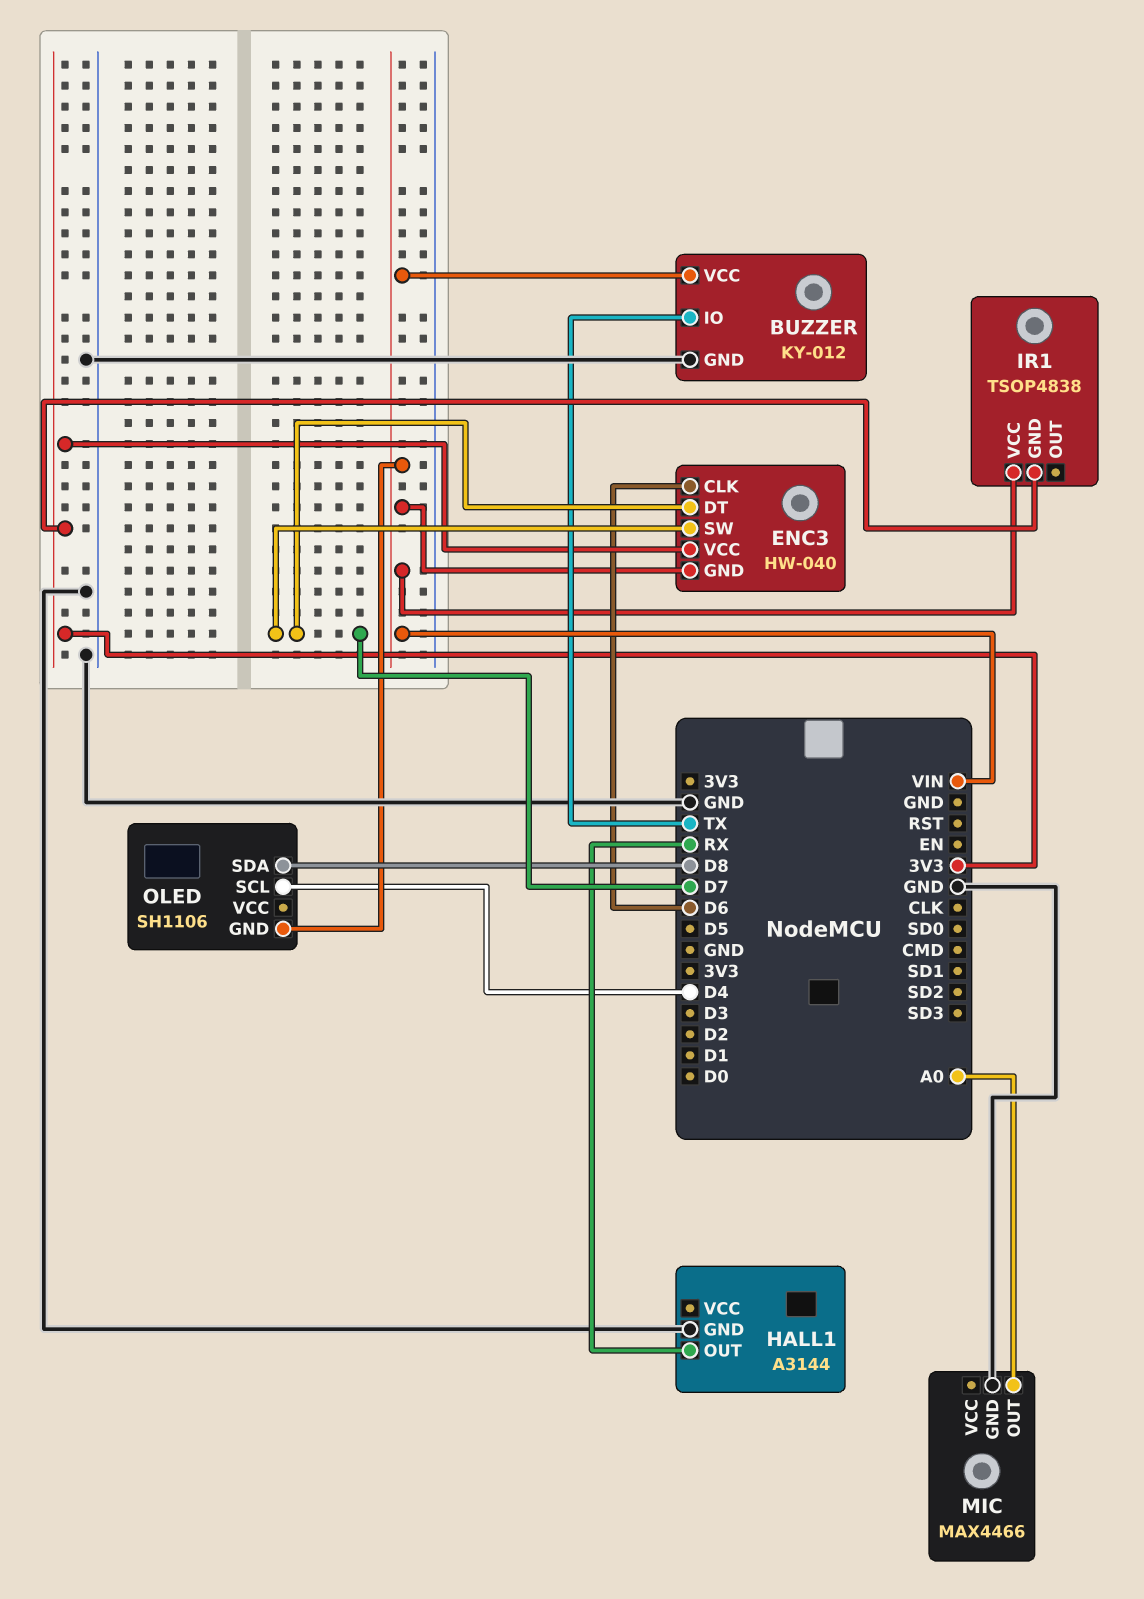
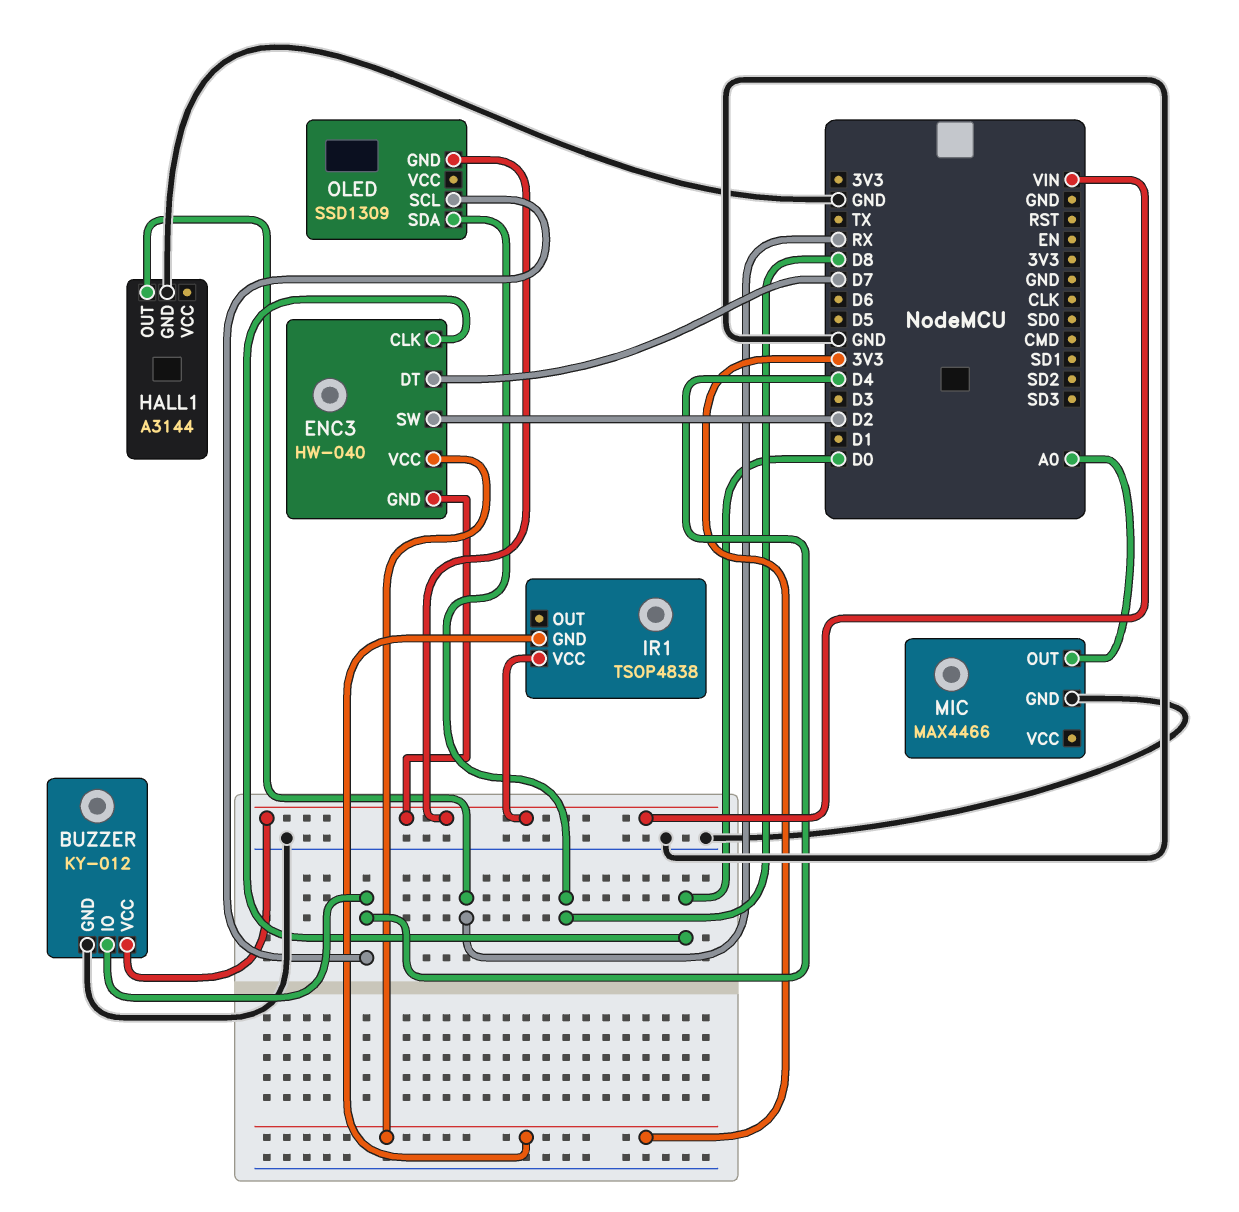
BUZZER pin IO: TX -> D4
ENC3 pin CLK: D6 -> D0
ENC3 pin SW: D7 -> D2
OLED: SH1106 -> SSD1309

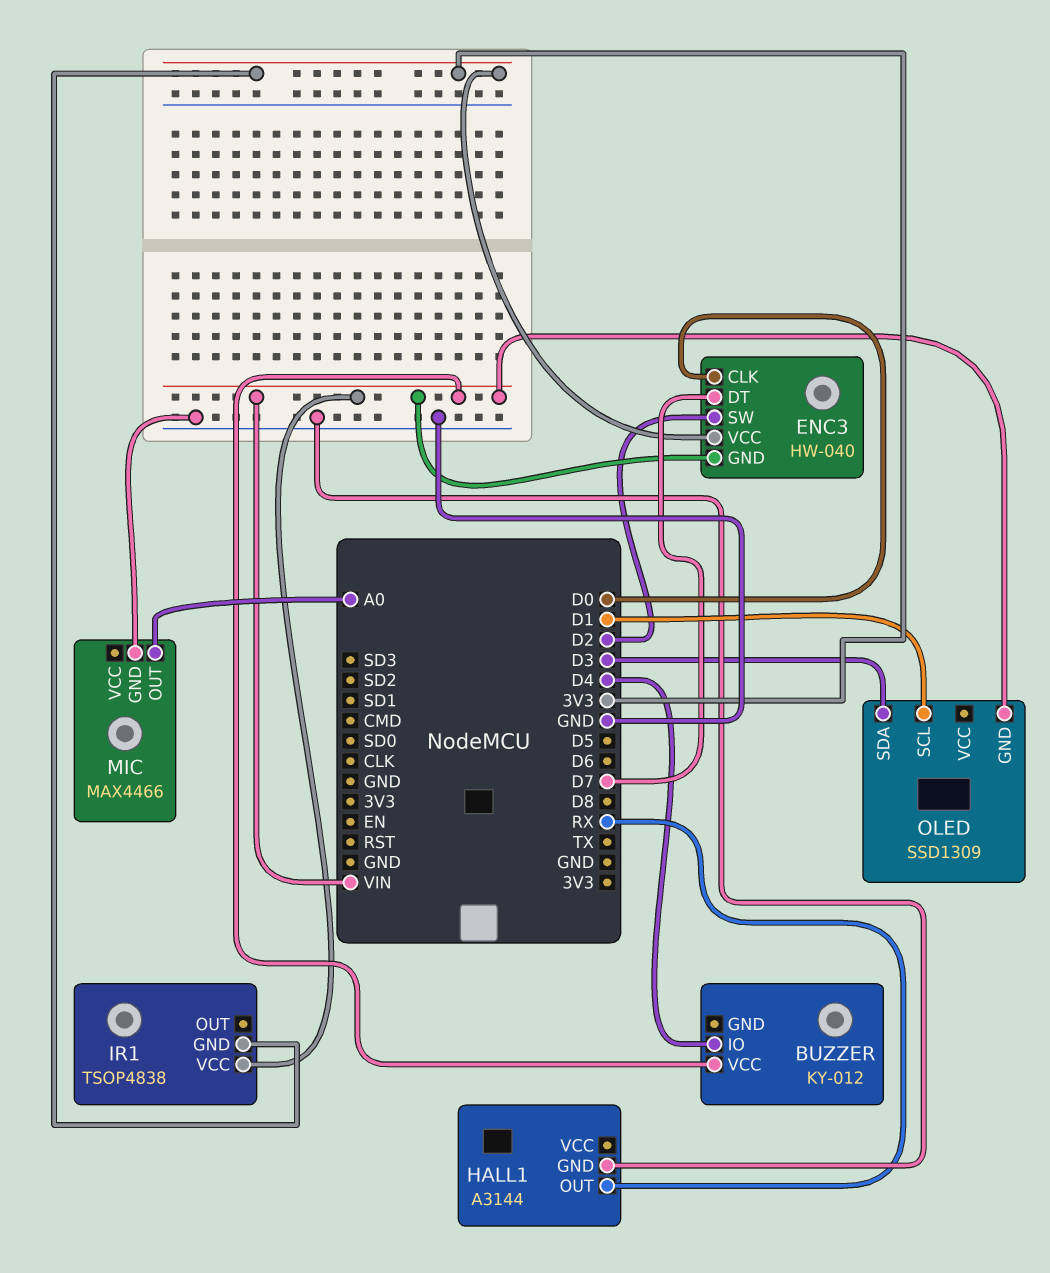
BUZZER pin GND: GND -> none
OLED pin SCL: D4 -> D1
OLED pin SDA: D8 -> D3

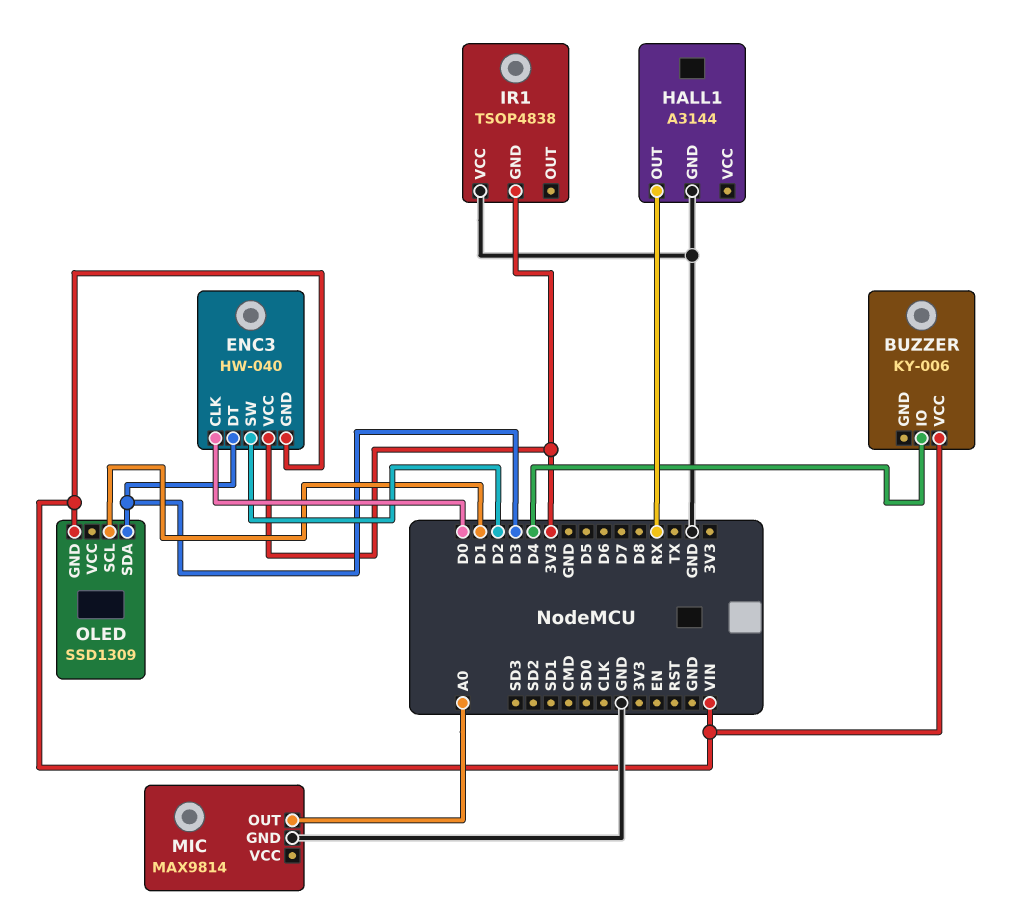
BUZZER: KY-012 -> KY-006
ENC3 pin DT: D7 -> D3
IR1 pin VCC: VIN -> GND
MIC: MAX4466 -> MAX9814

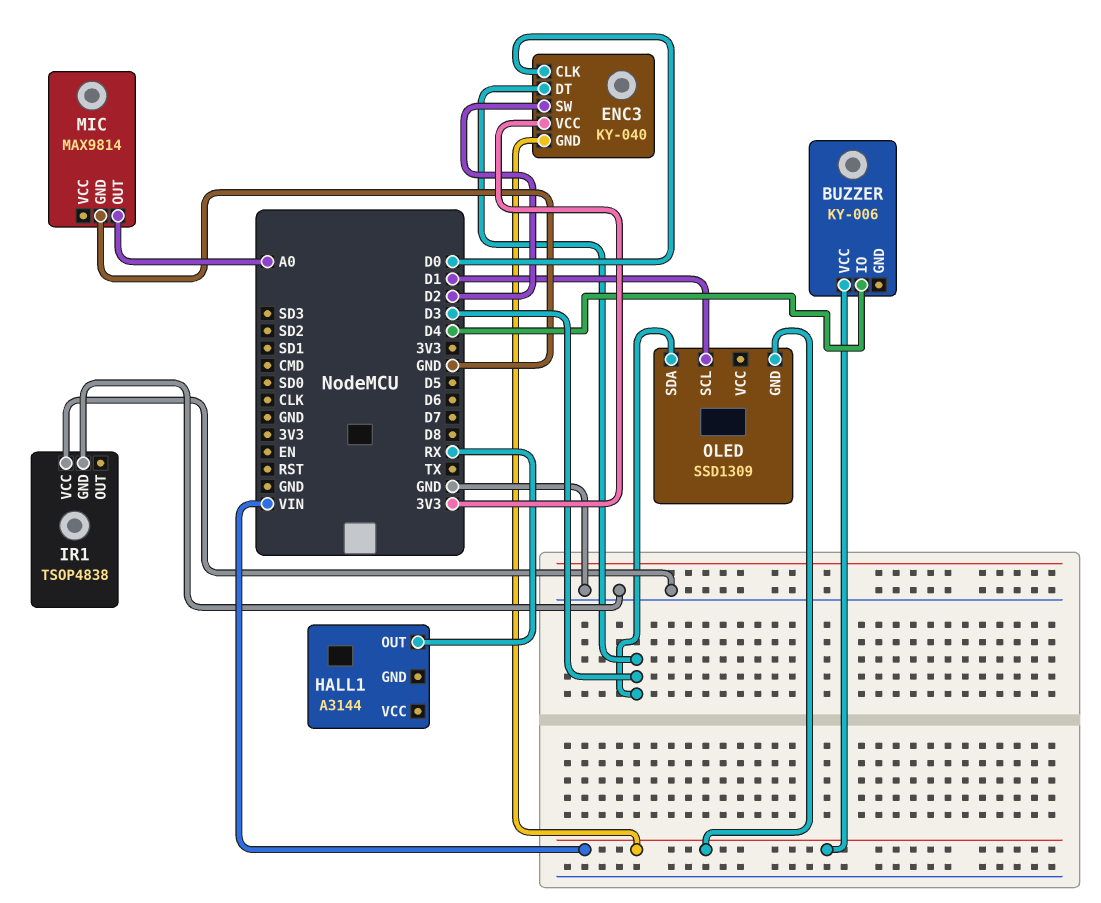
ENC3: HW-040 -> KY-040
HALL1 pin GND: GND -> none
IR1 pin GND: 3V3 -> GND

